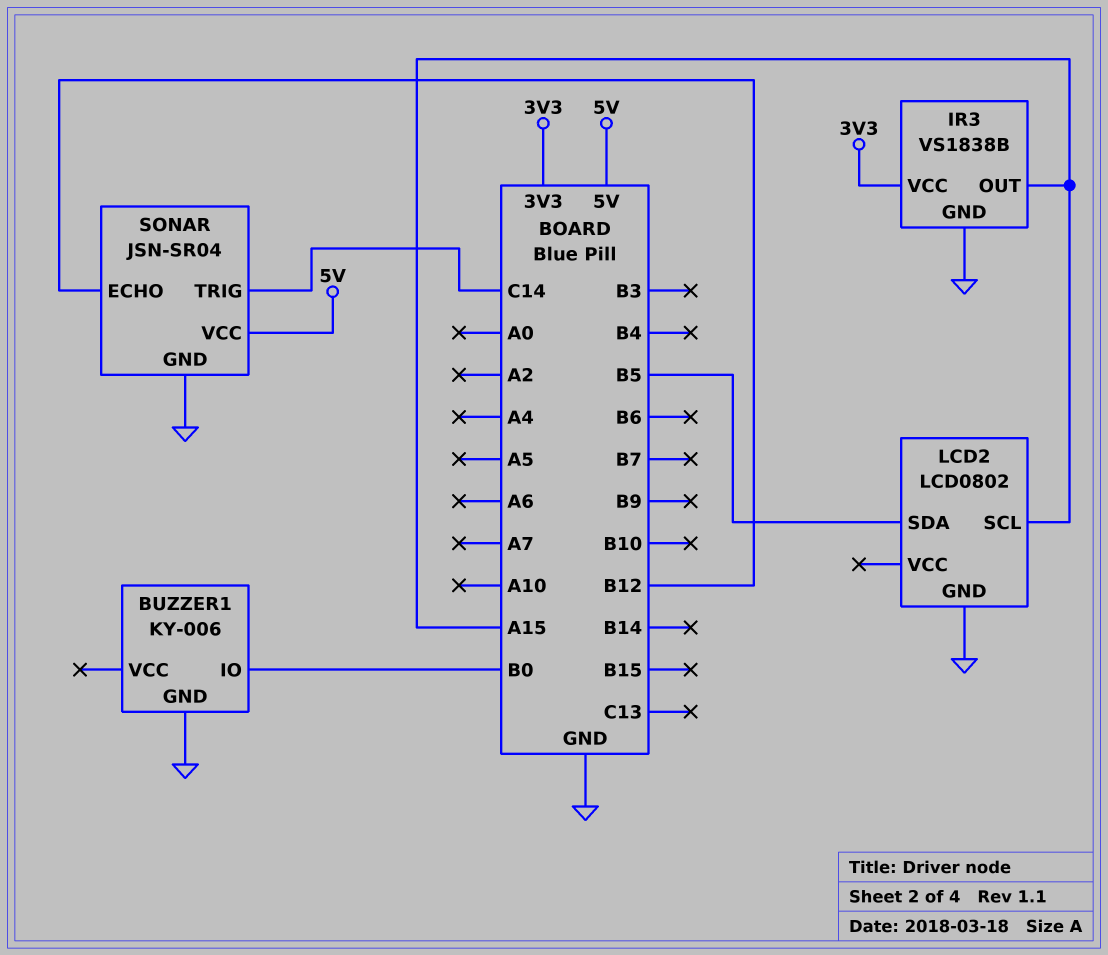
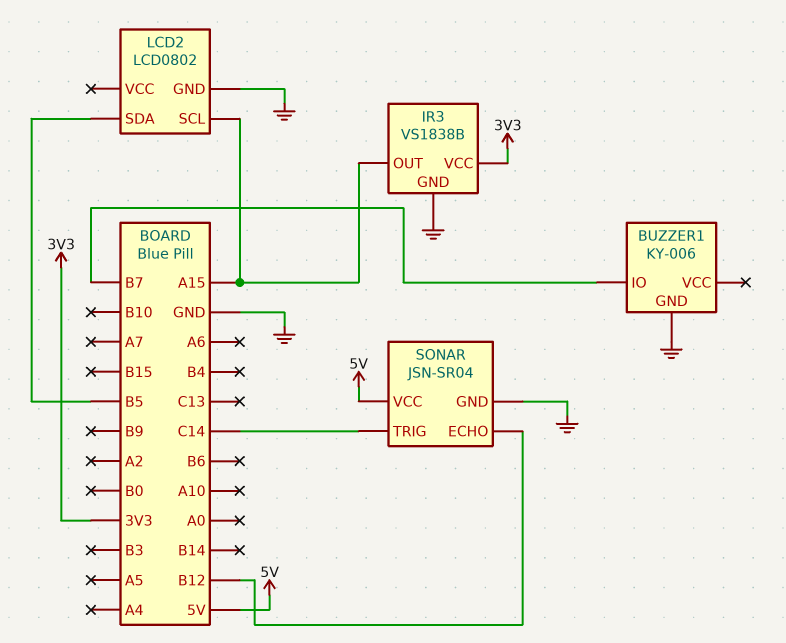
BUZZER1 pin IO: B0 -> B7

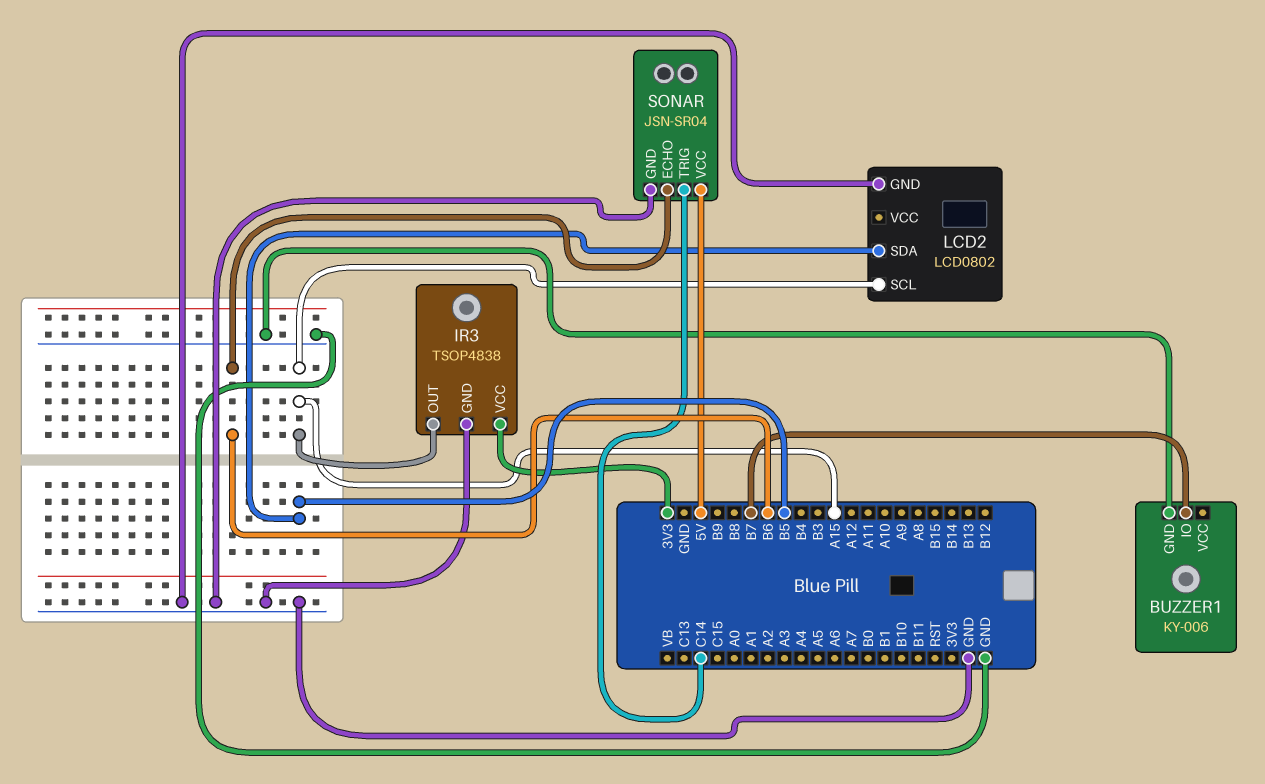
IR3: VS1838B -> TSOP4838
SONAR pin ECHO: B12 -> B6

